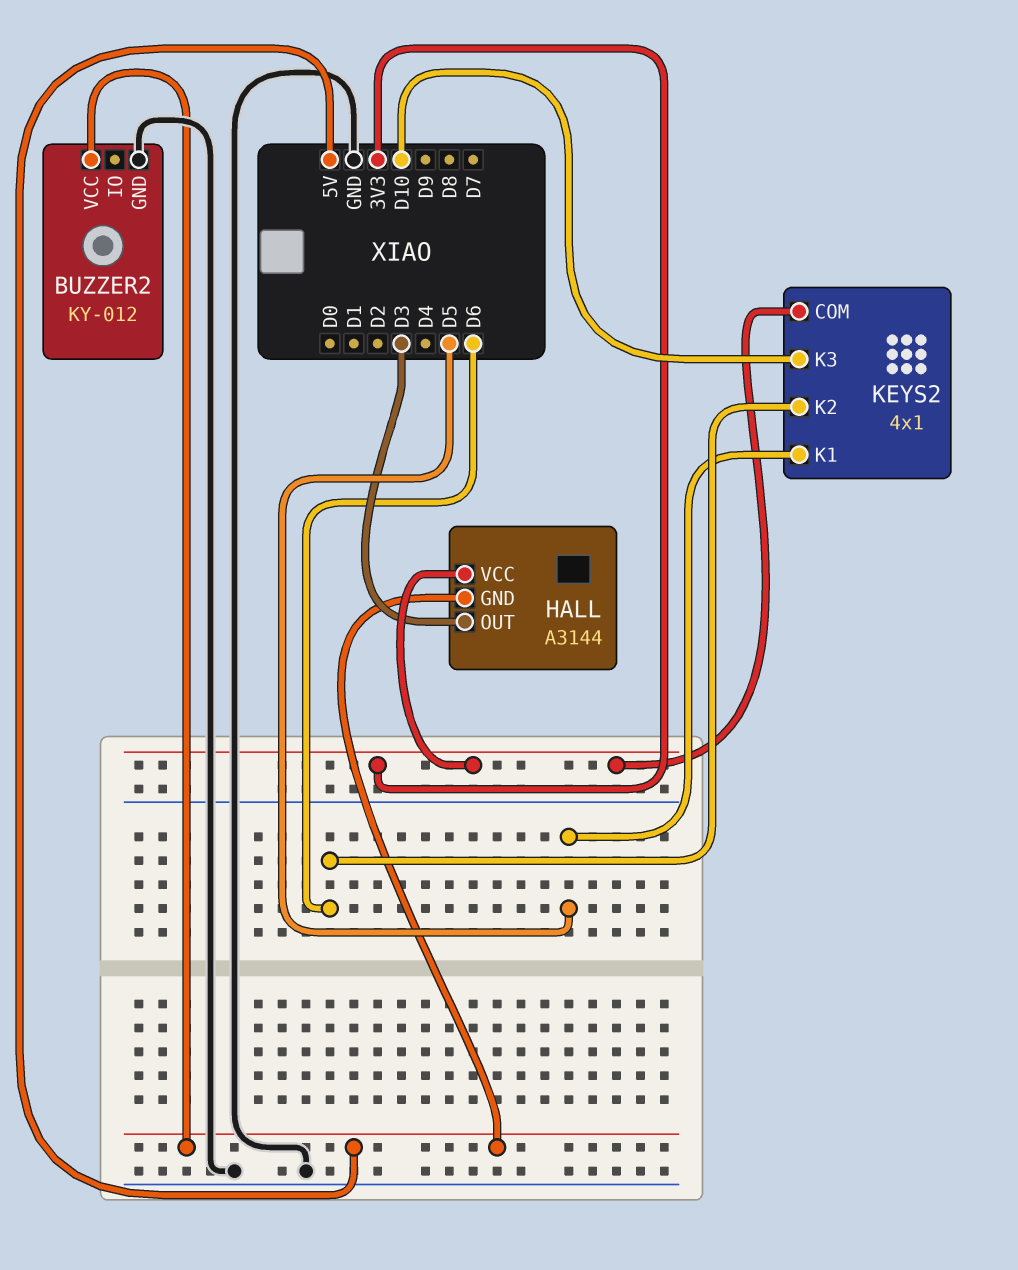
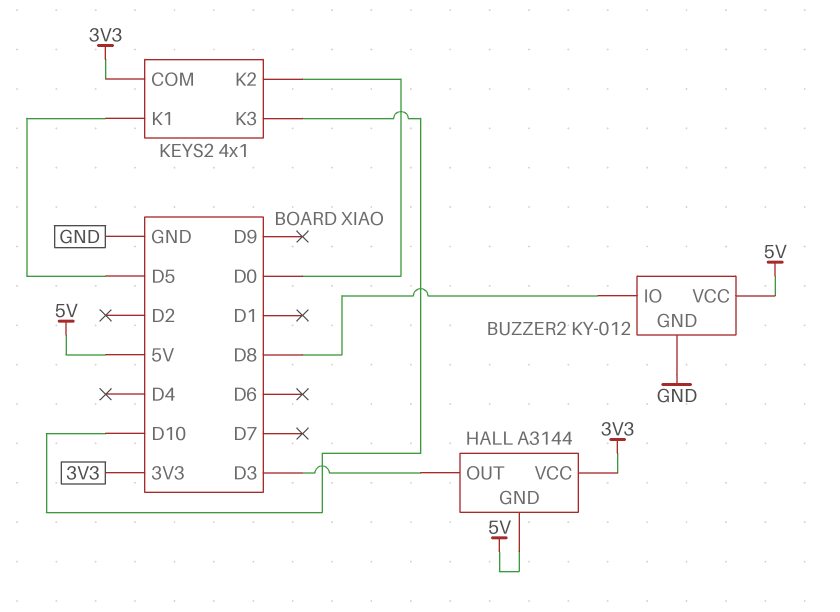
BUZZER2 pin IO: none -> D8
KEYS2 pin K2: D6 -> D0

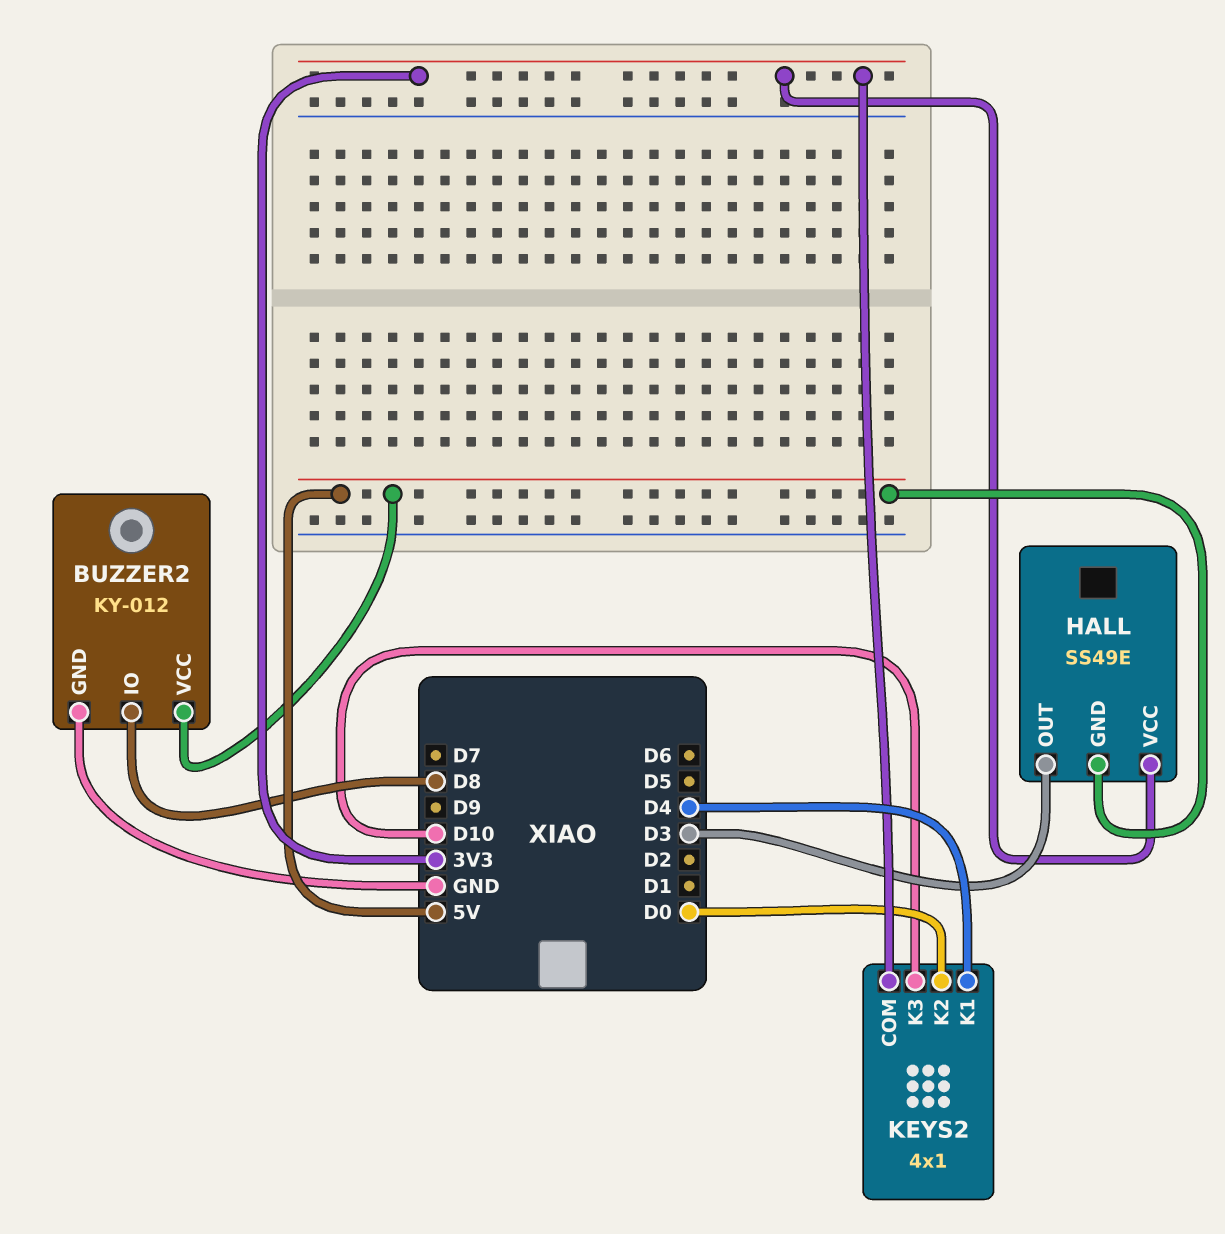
HALL: A3144 -> SS49E
KEYS2 pin K1: D5 -> D4

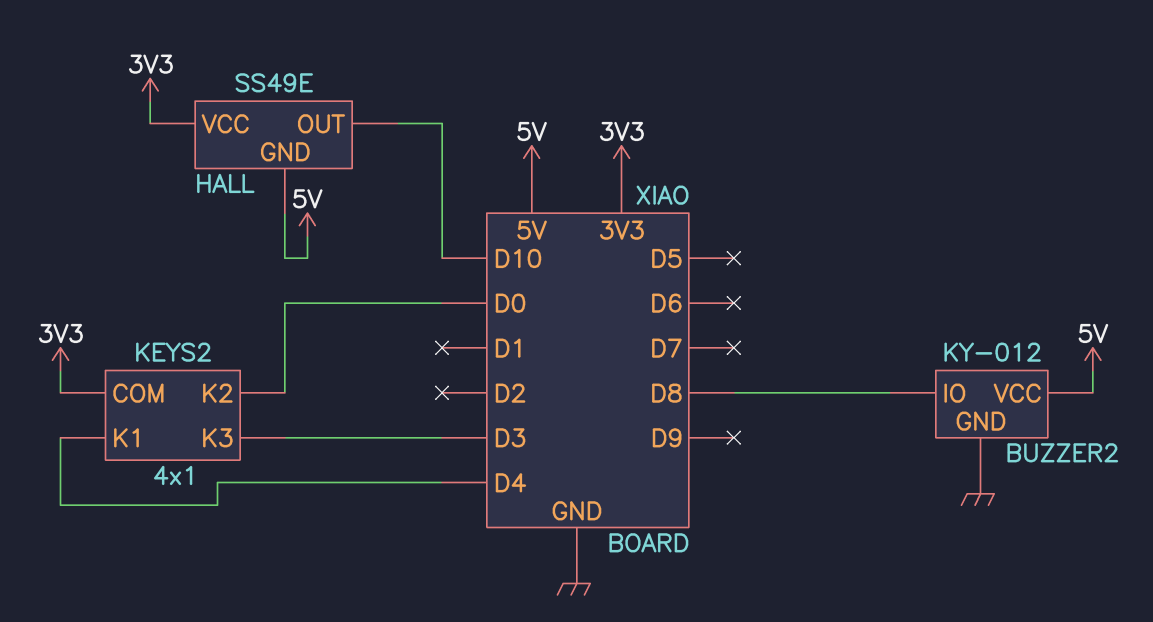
HALL pin OUT: D3 -> D10
KEYS2 pin K3: D10 -> D3

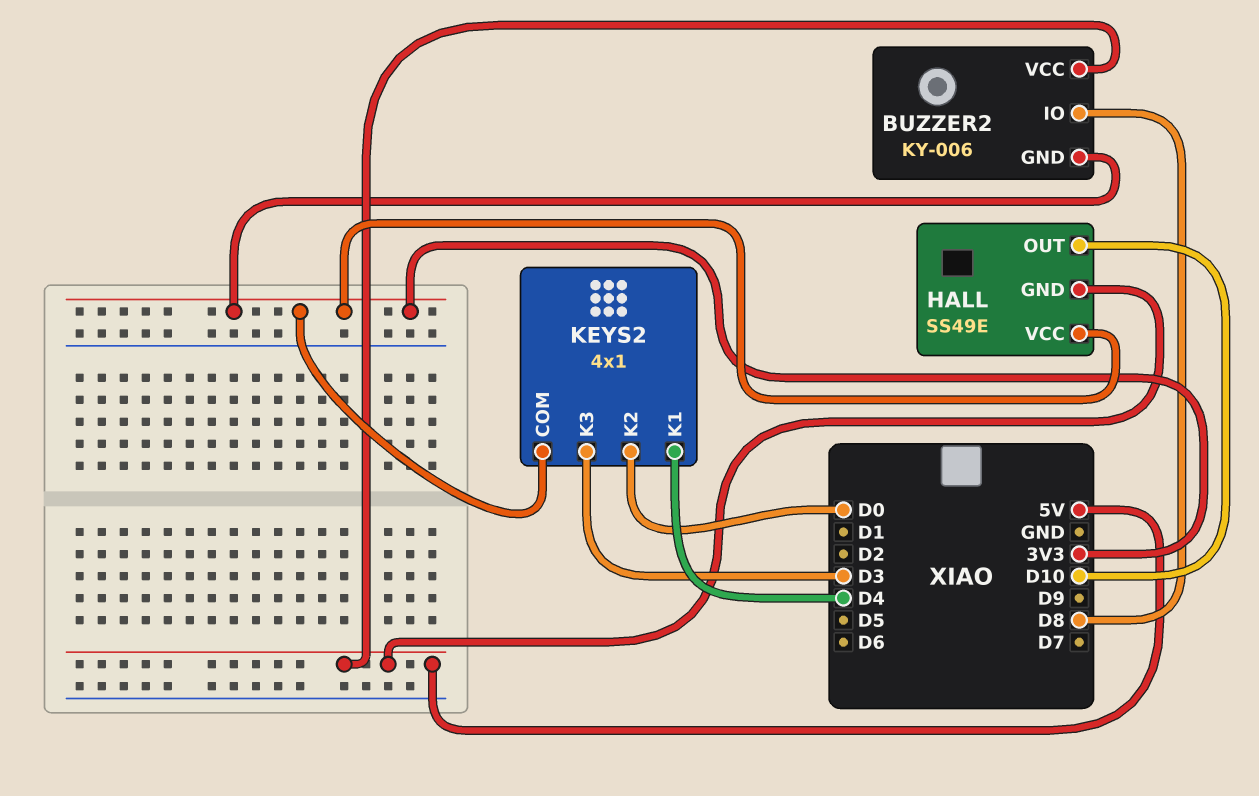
BUZZER2: KY-012 -> KY-006
BUZZER2 pin GND: GND -> 3V3

